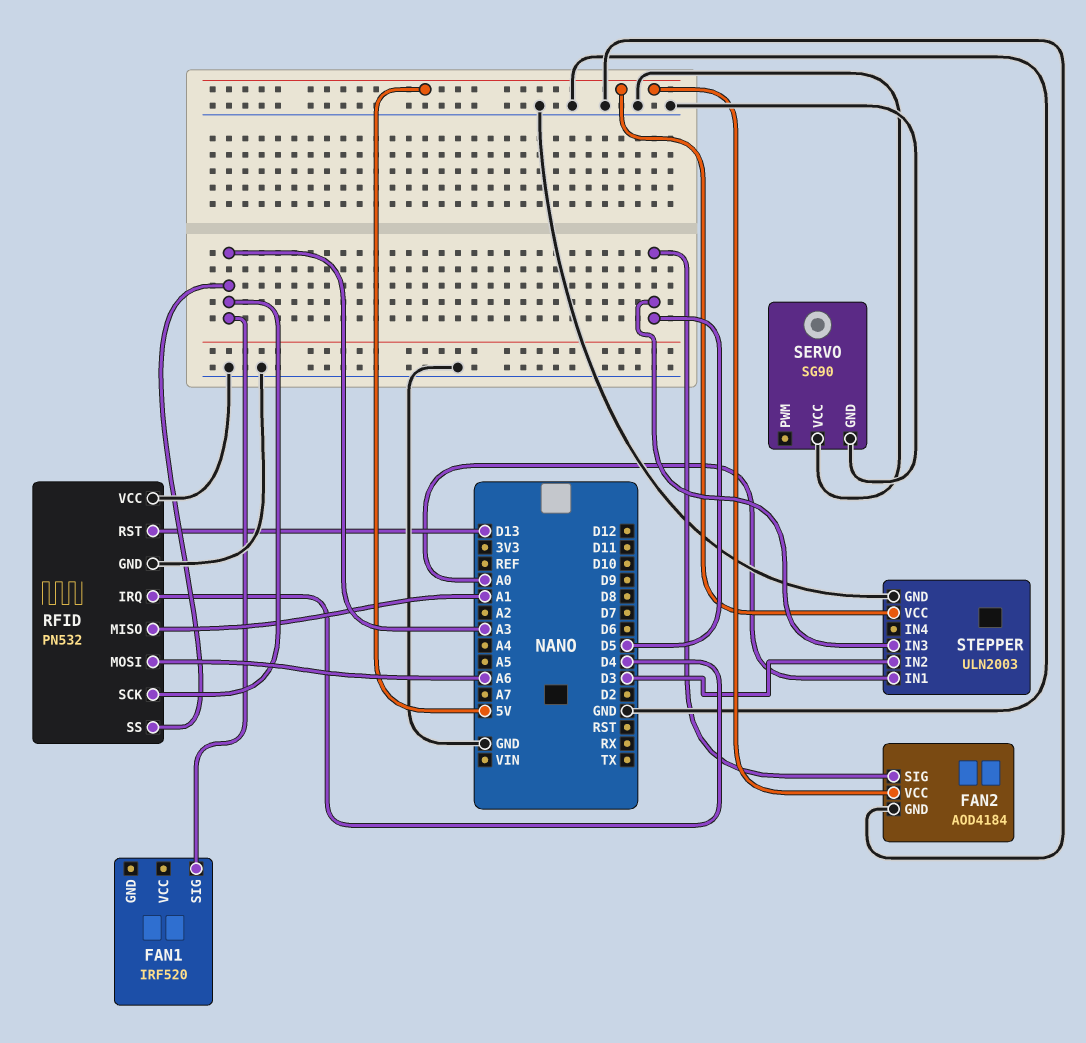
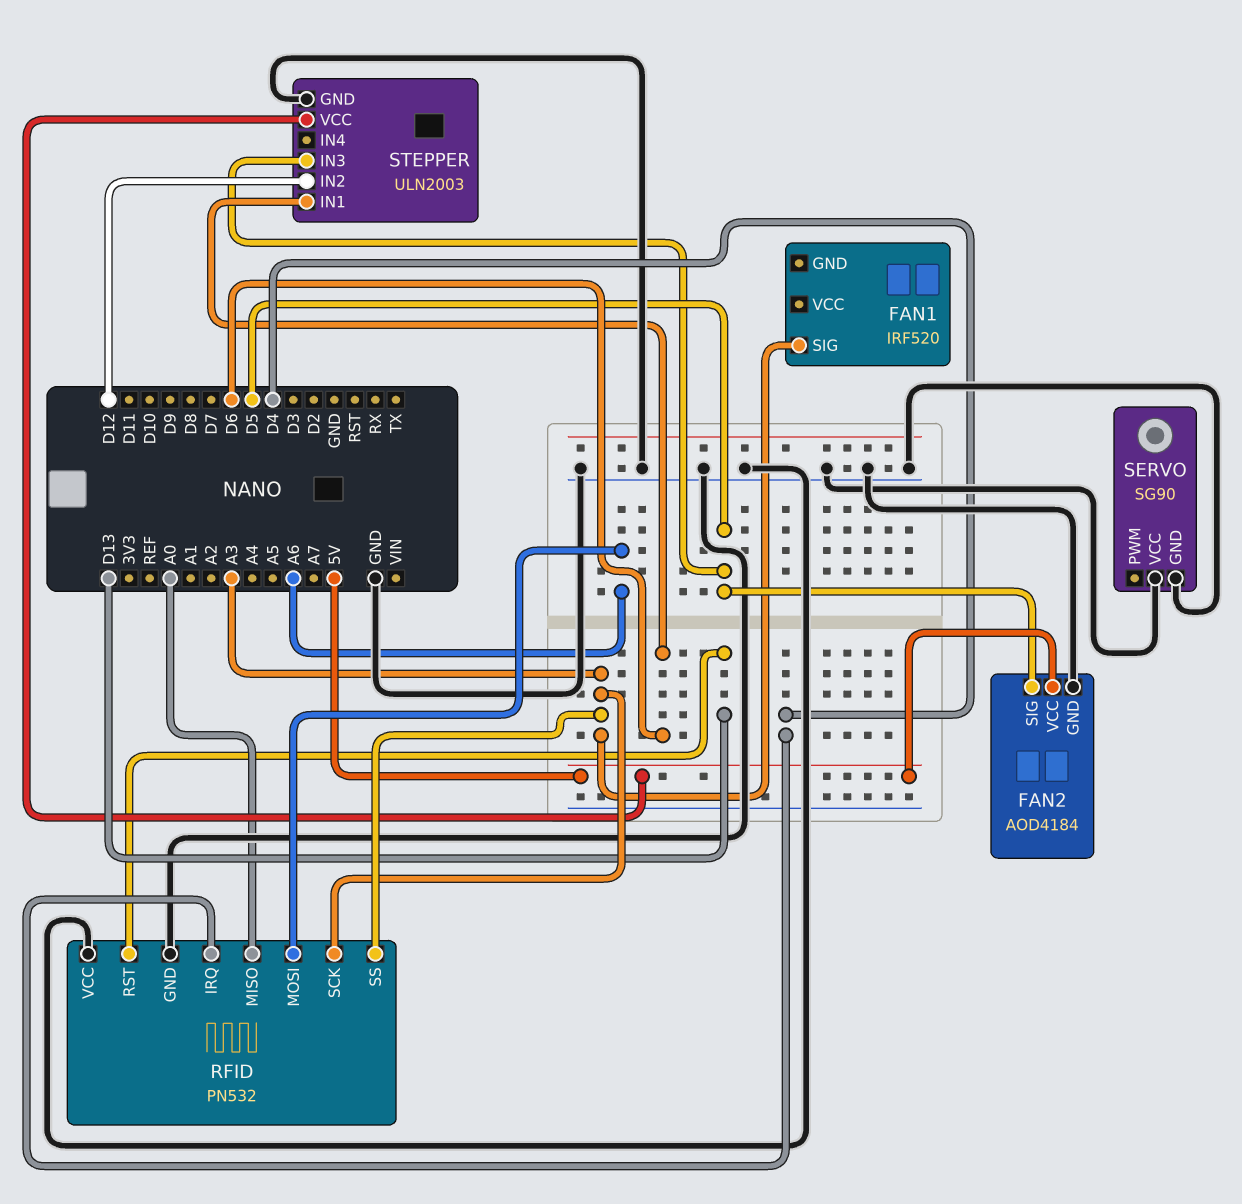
RFID pin MISO: A1 -> A0
STEPPER pin IN1: A0 -> D6
STEPPER pin IN2: D3 -> D12

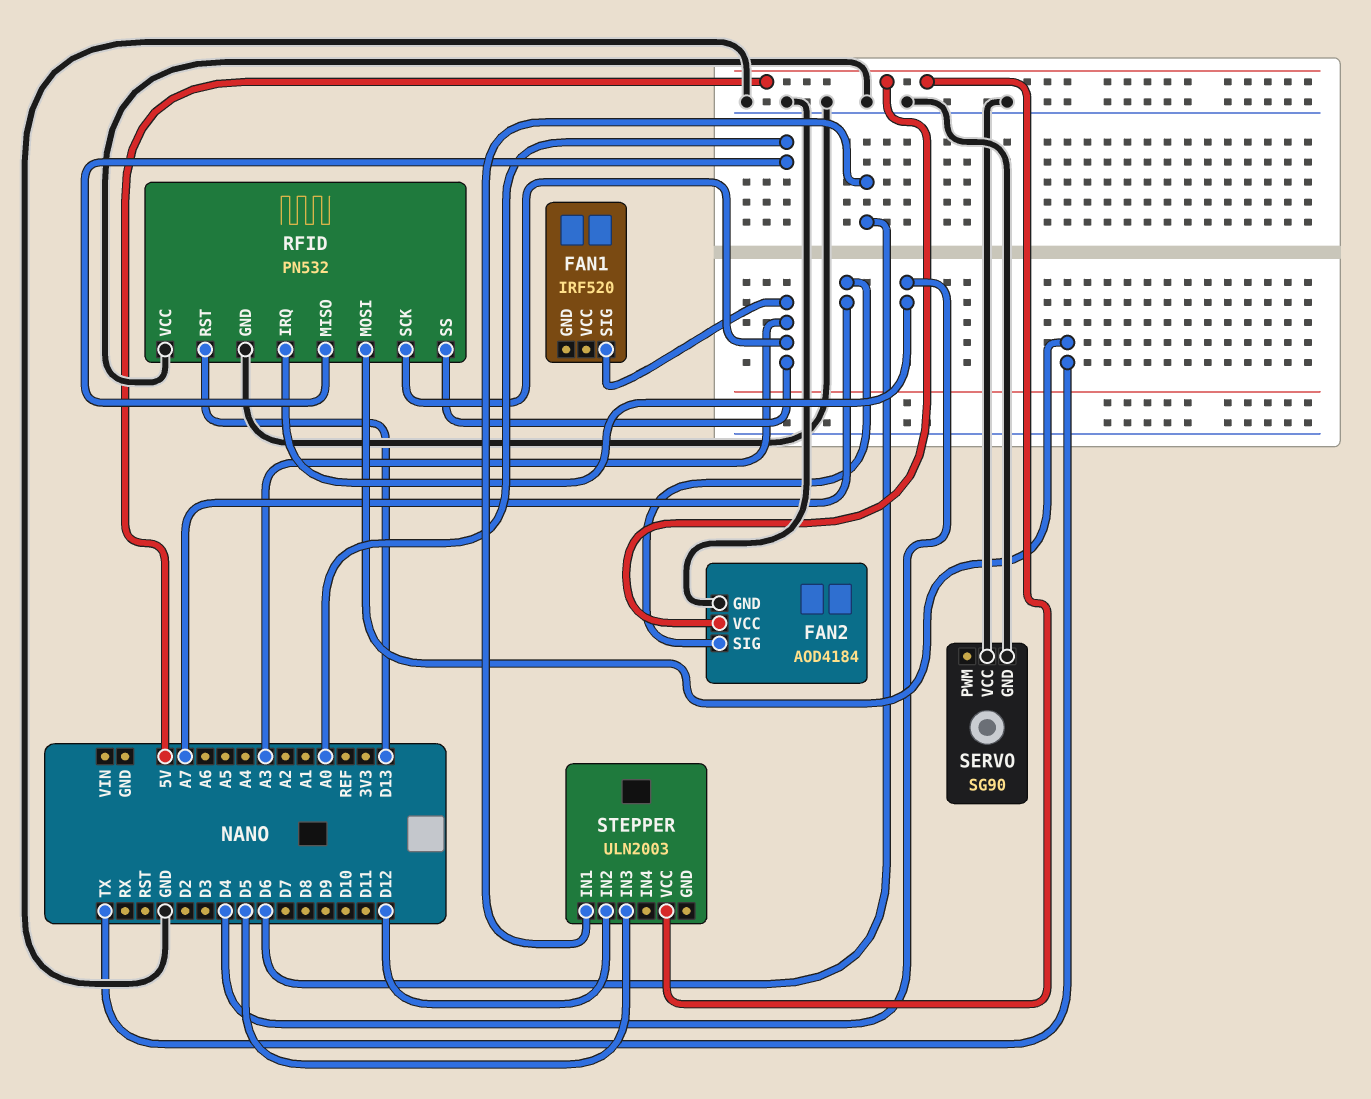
FAN2 pin SIG: D5 -> A7
RFID pin MOSI: A6 -> TX
STEPPER pin GND: GND -> none

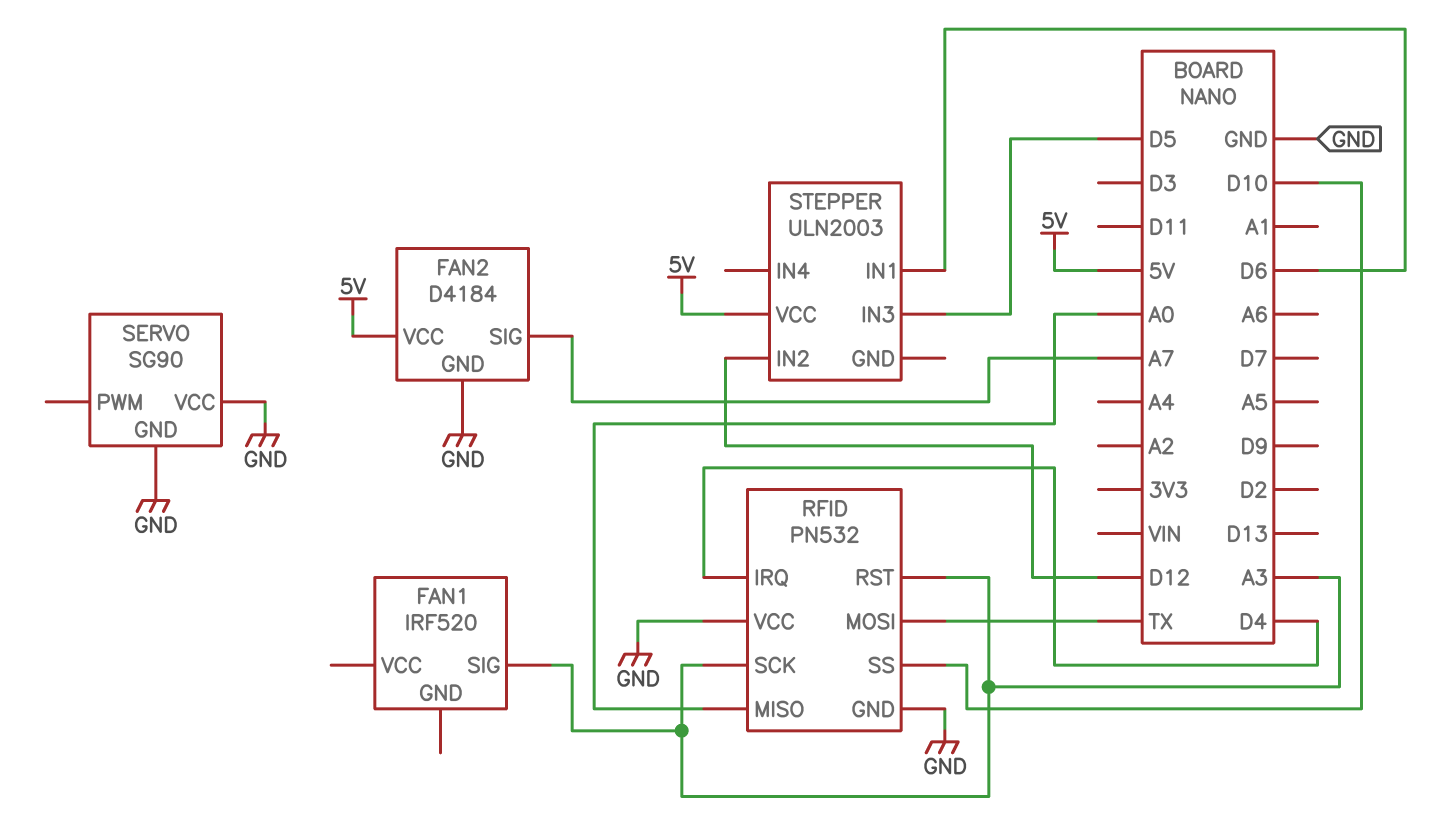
FAN2: AOD4184 -> D4184
RFID pin RST: D13 -> A3
RFID pin SS: A3 -> D10

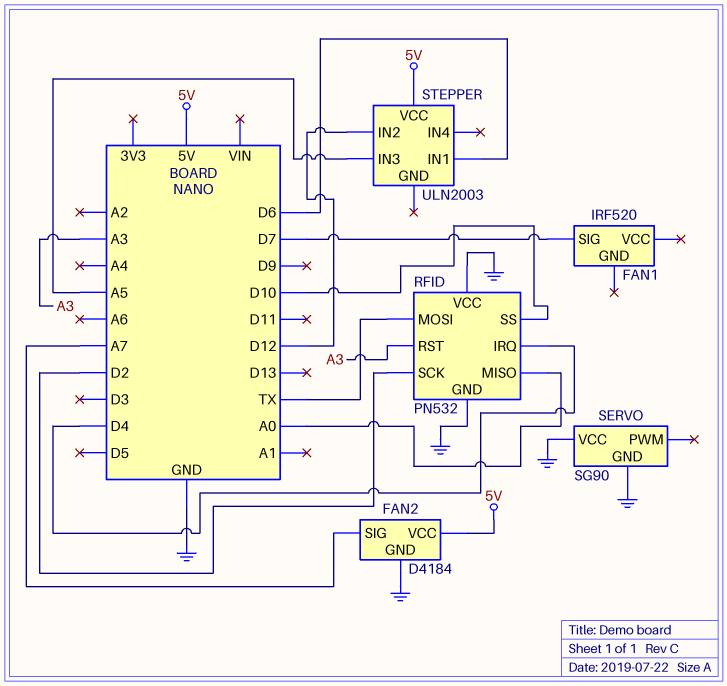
FAN1 pin SIG: A3 -> D7
RFID pin SCK: A3 -> D2
STEPPER pin IN3: D5 -> A5

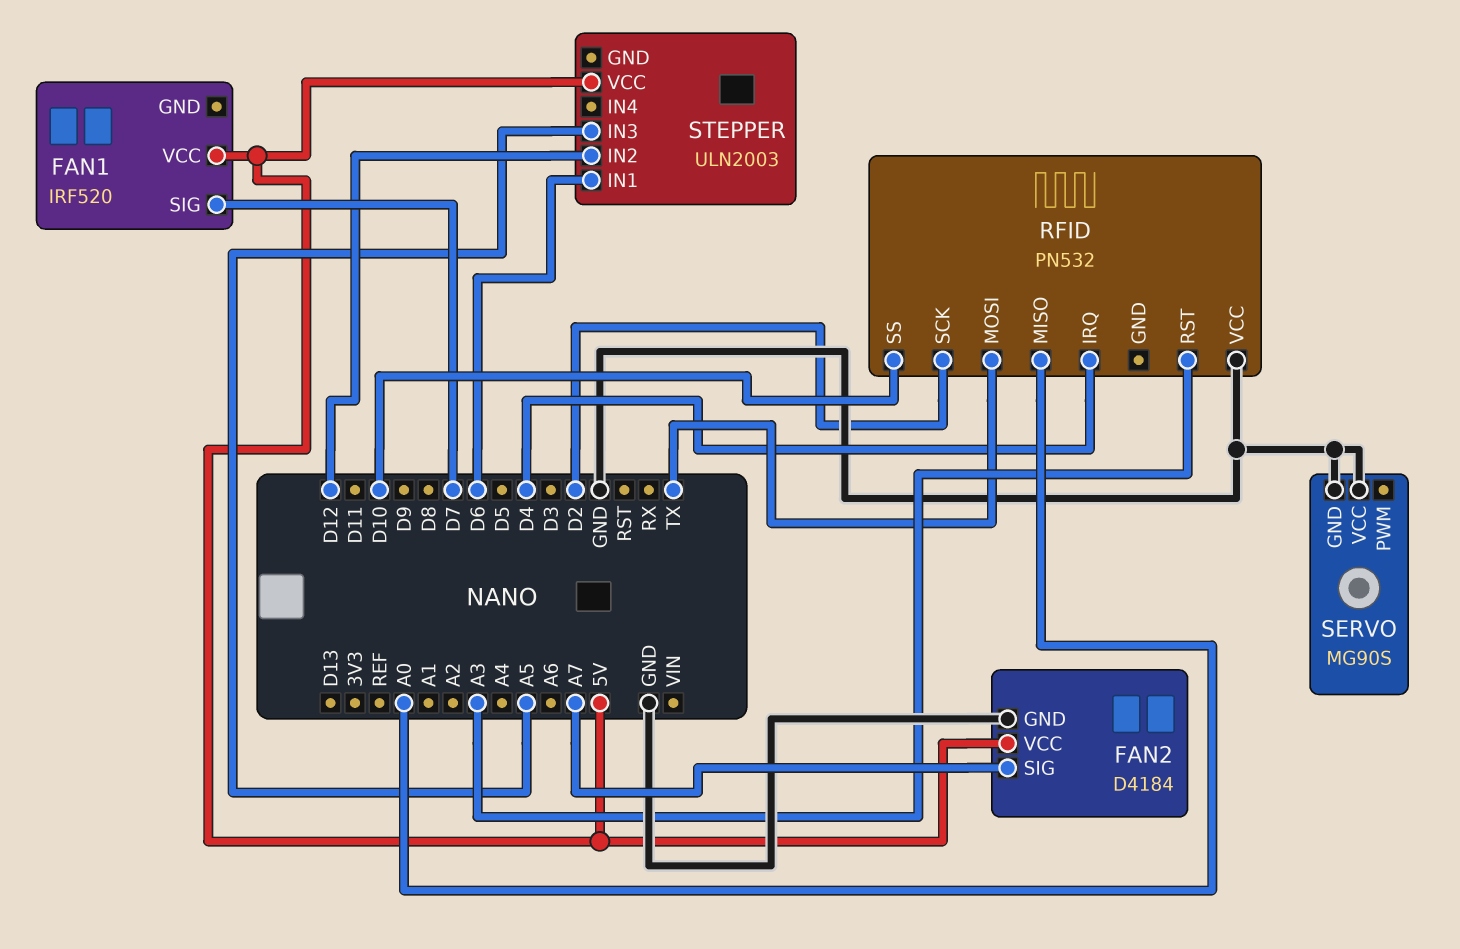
FAN1 pin VCC: none -> 5V
RFID pin GND: GND -> none
SERVO: SG90 -> MG90S

